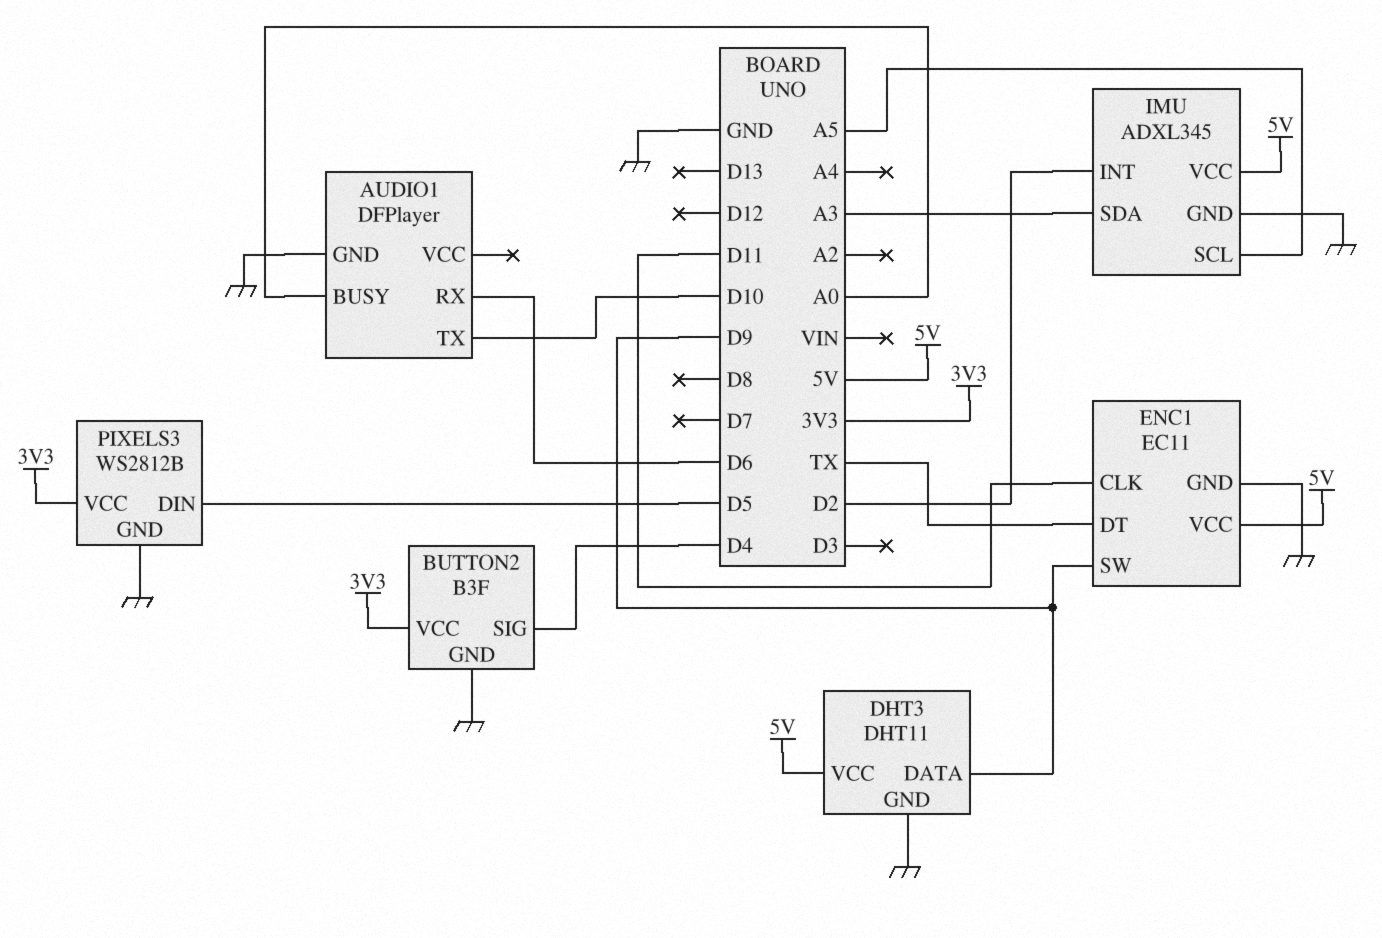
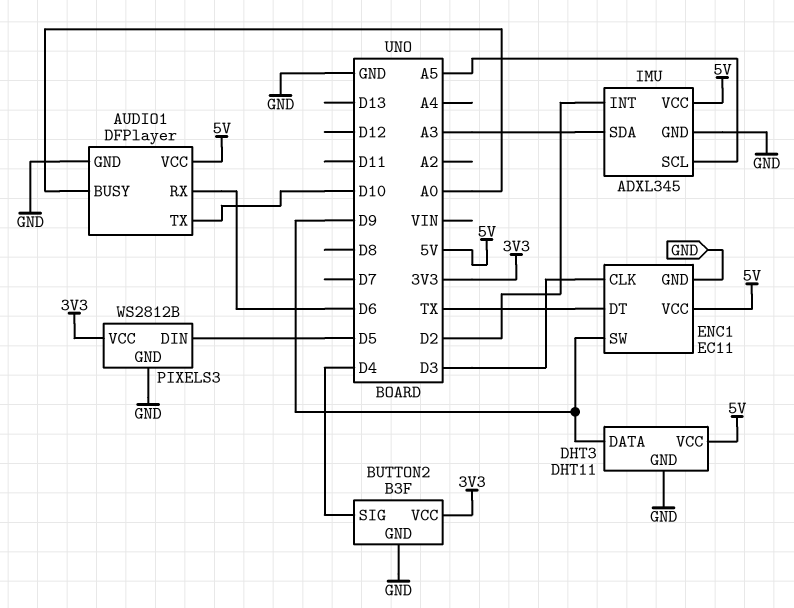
AUDIO1 pin VCC: none -> 5V
ENC1 pin CLK: D11 -> D3

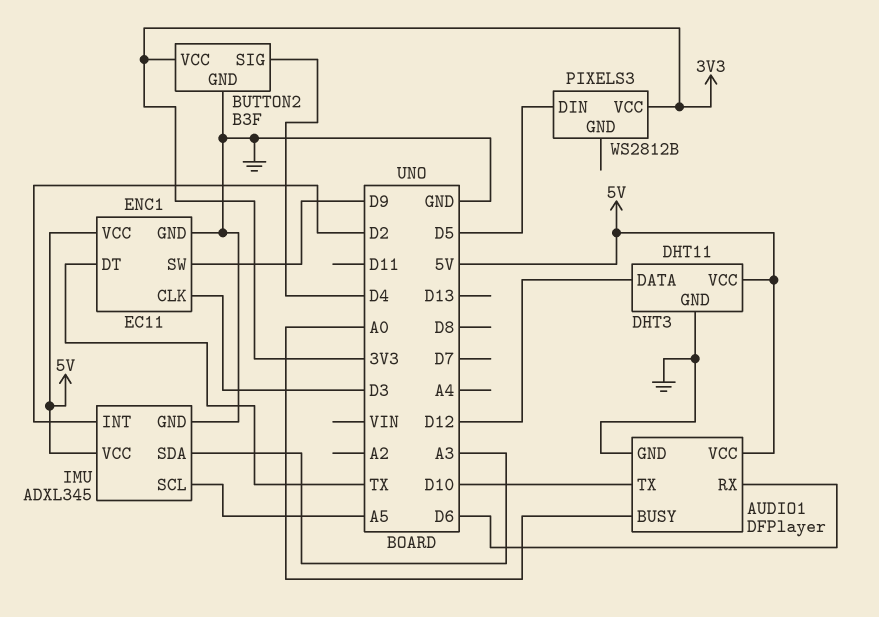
DHT3 pin DATA: D9 -> D12
PIXELS3 pin GND: GND -> none

